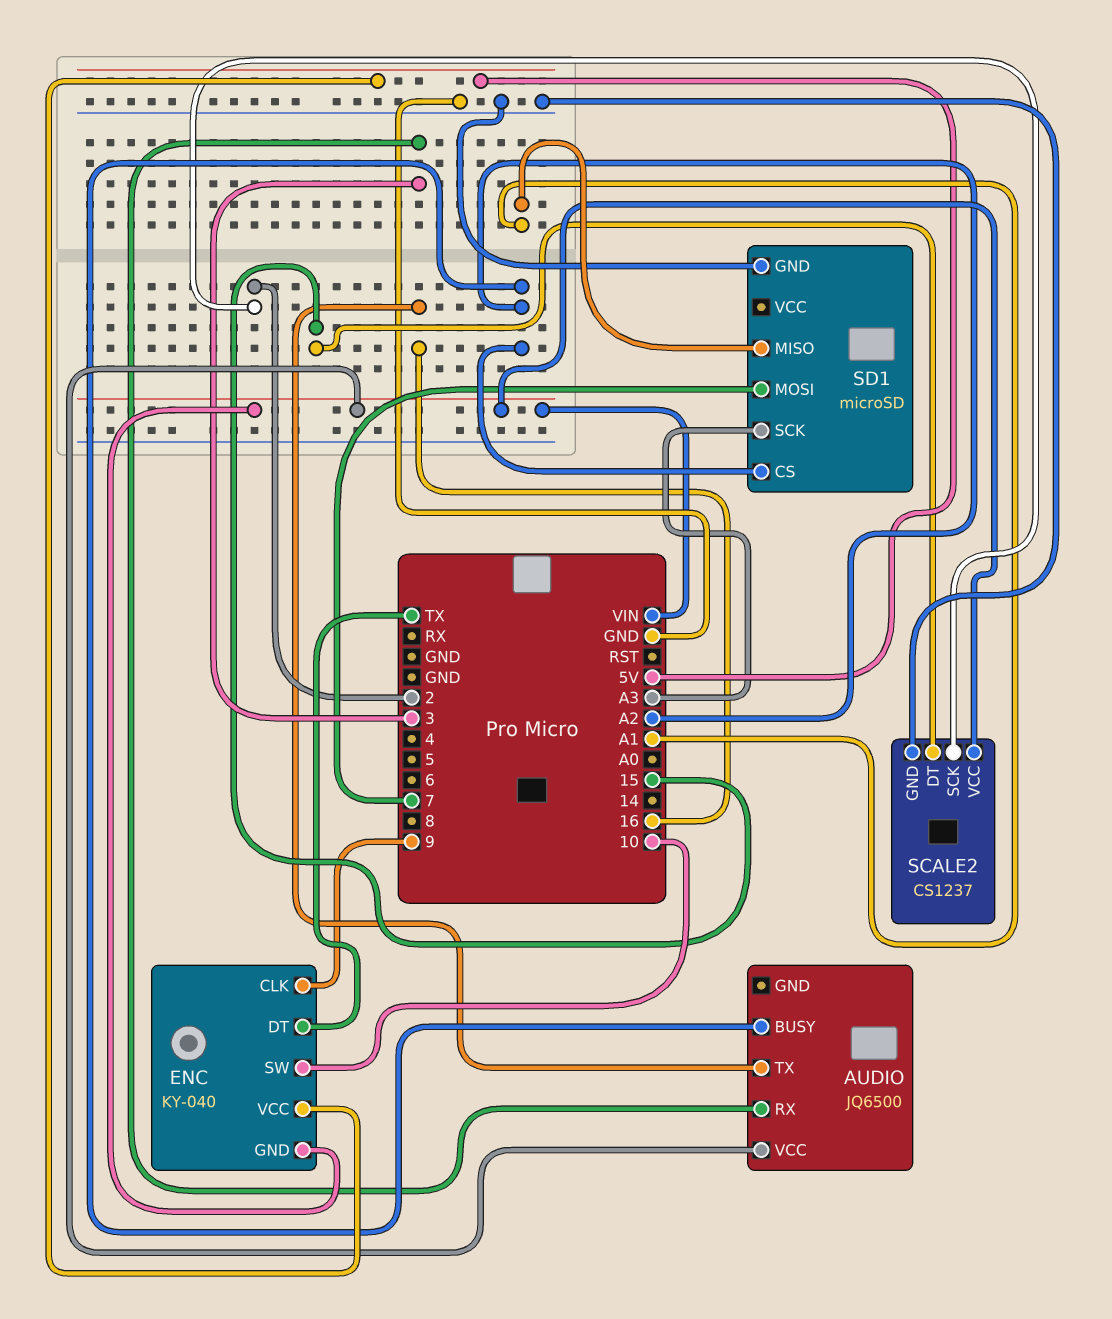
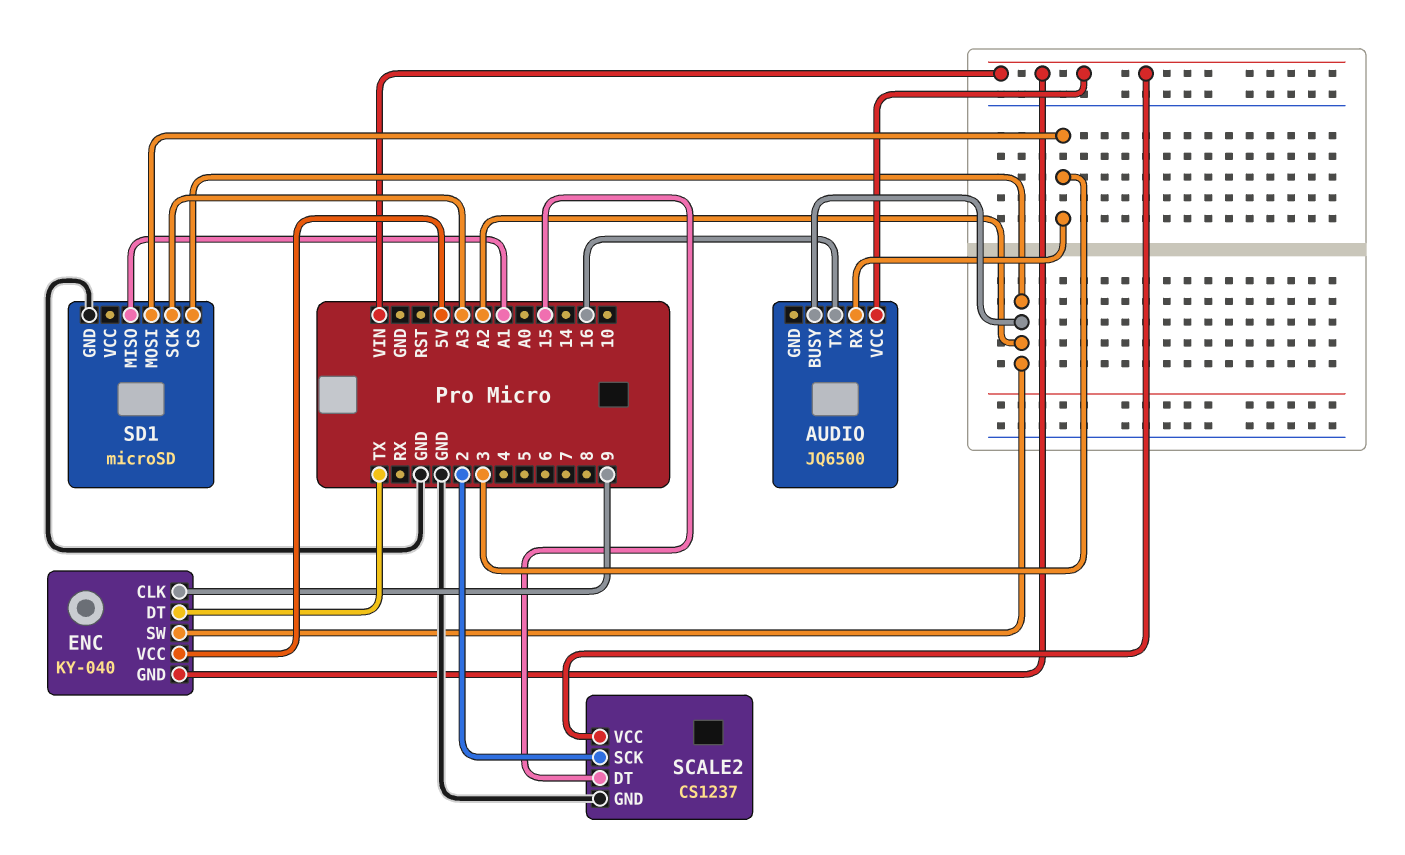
ENC pin SW: 10 -> A2
SD1 pin MOSI: 7 -> 3

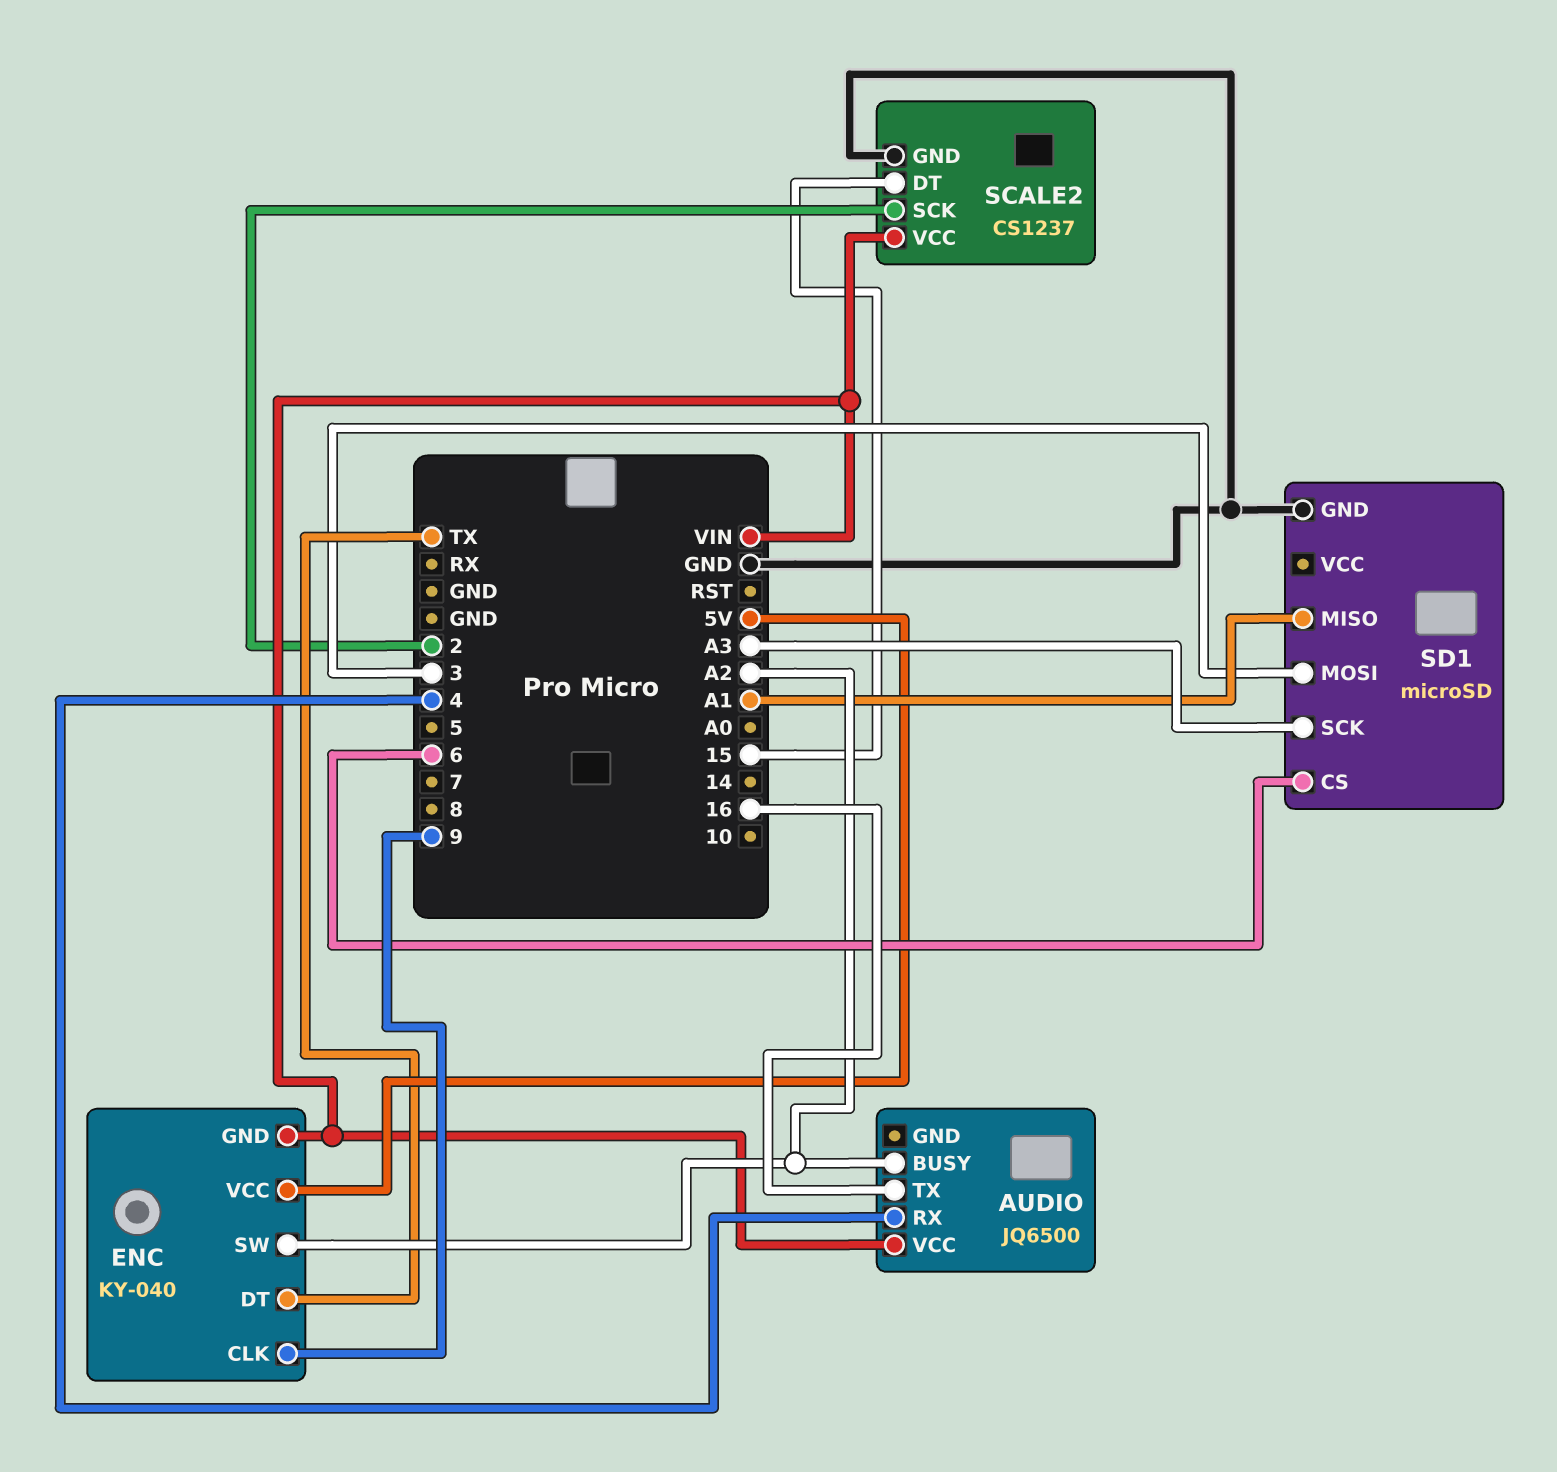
AUDIO pin RX: 3 -> 4
SD1 pin CS: A2 -> 6

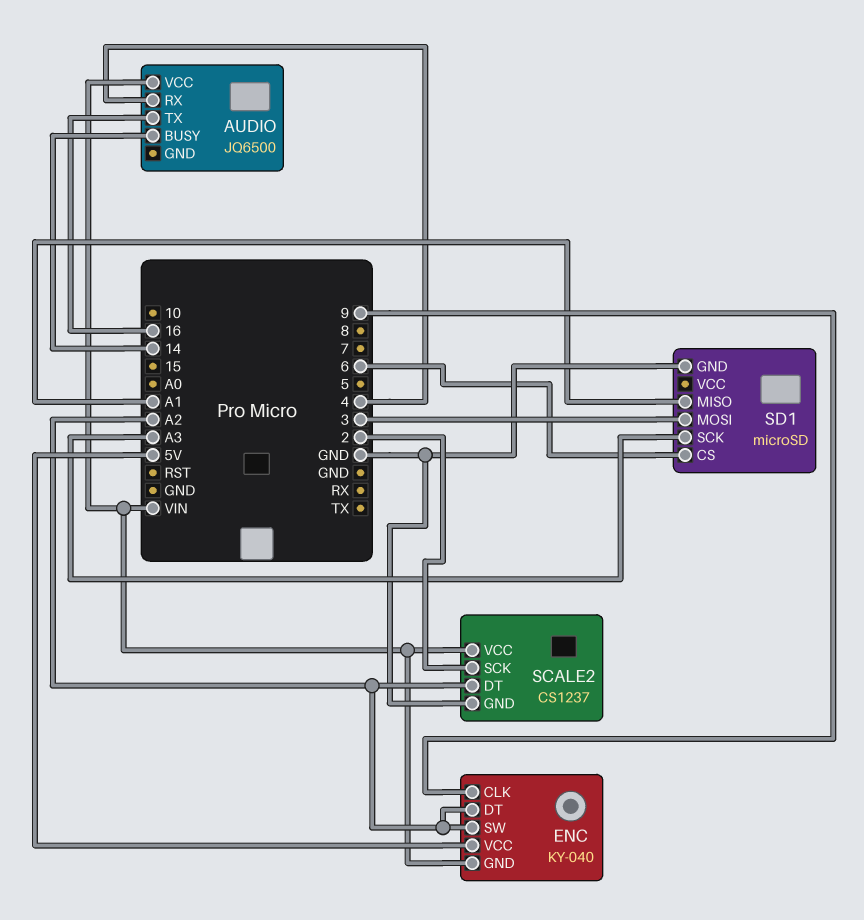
AUDIO pin BUSY: A2 -> 14
ENC pin DT: TX -> A2
SCALE2 pin DT: 15 -> A2

